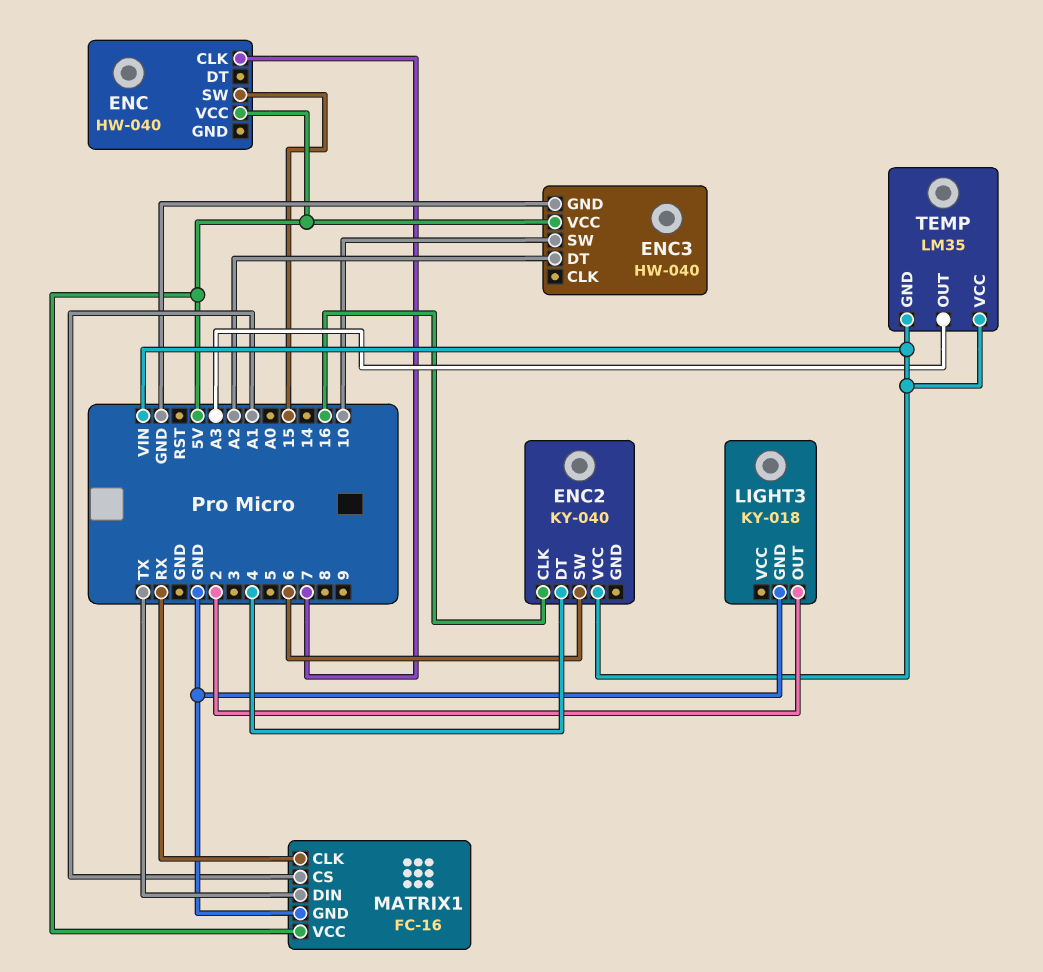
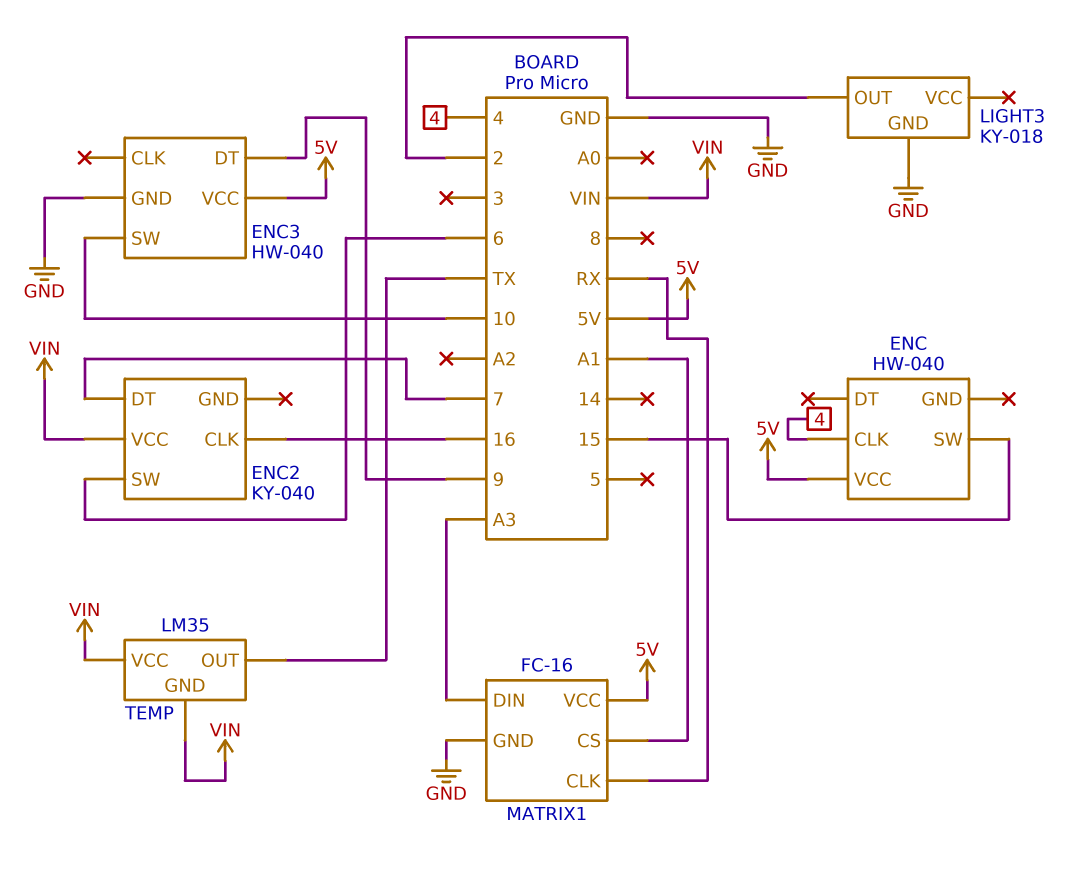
ENC pin CLK: 7 -> 4
ENC2 pin DT: 4 -> 7
ENC3 pin DT: A2 -> 9
MATRIX1 pin DIN: TX -> A3
TEMP pin OUT: A3 -> TX

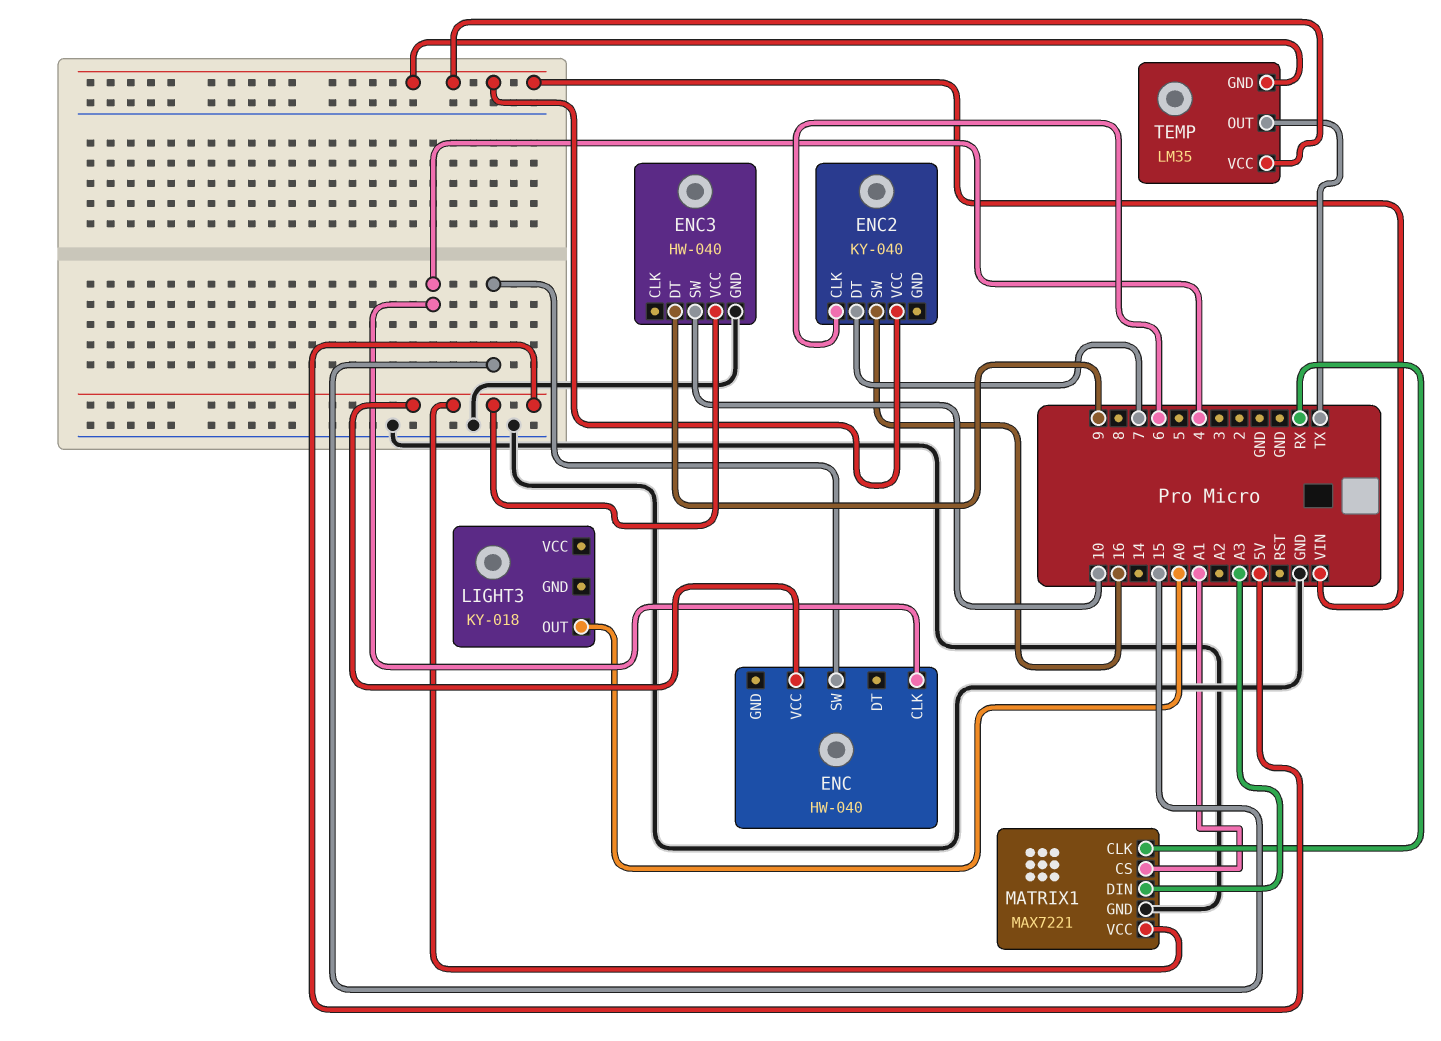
ENC2 pin CLK: 16 -> 6
ENC2 pin SW: 6 -> 16
LIGHT3 pin GND: GND -> none
LIGHT3 pin OUT: 2 -> A0
MATRIX1: FC-16 -> MAX7221

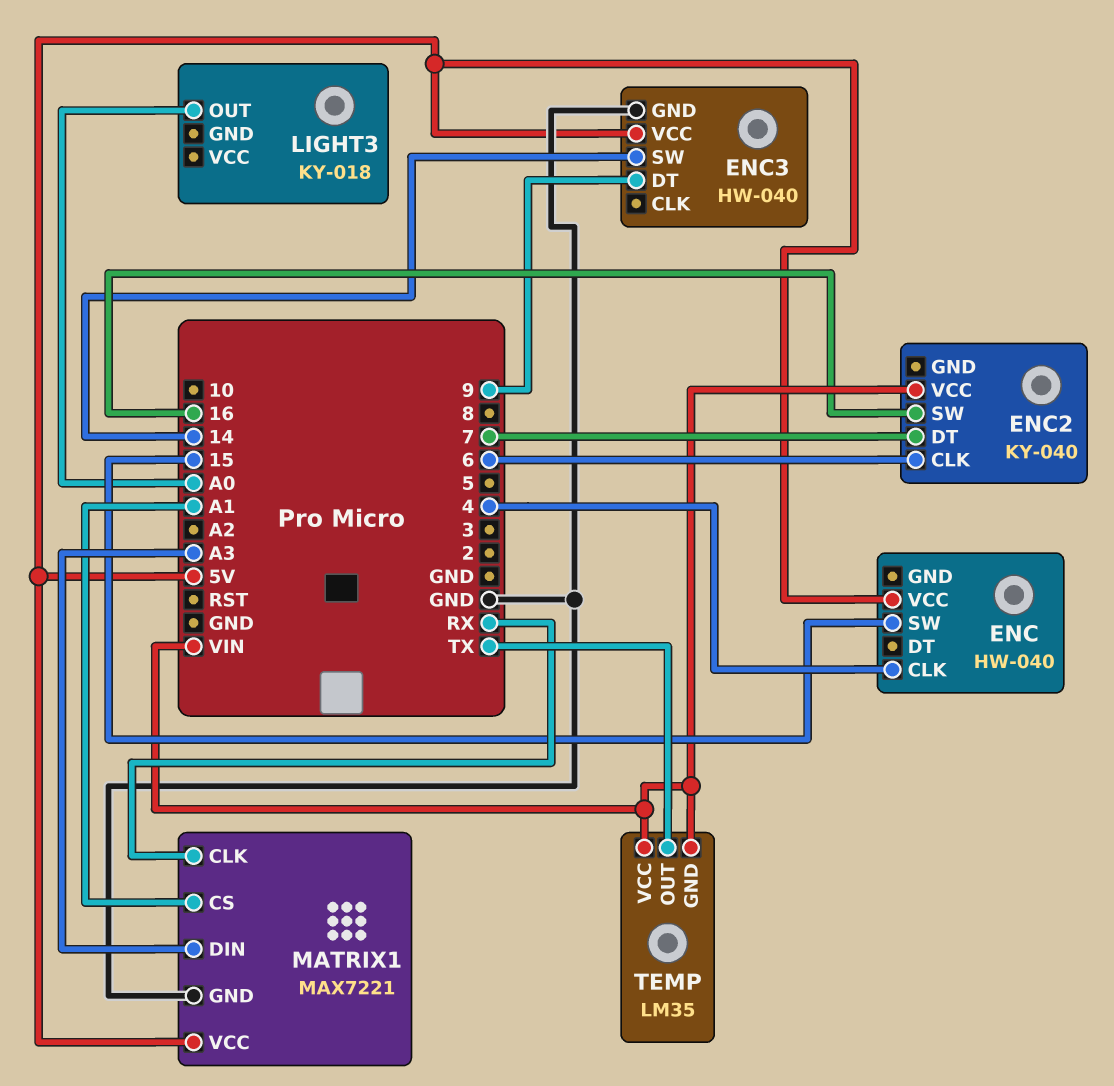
ENC3 pin SW: 10 -> 14

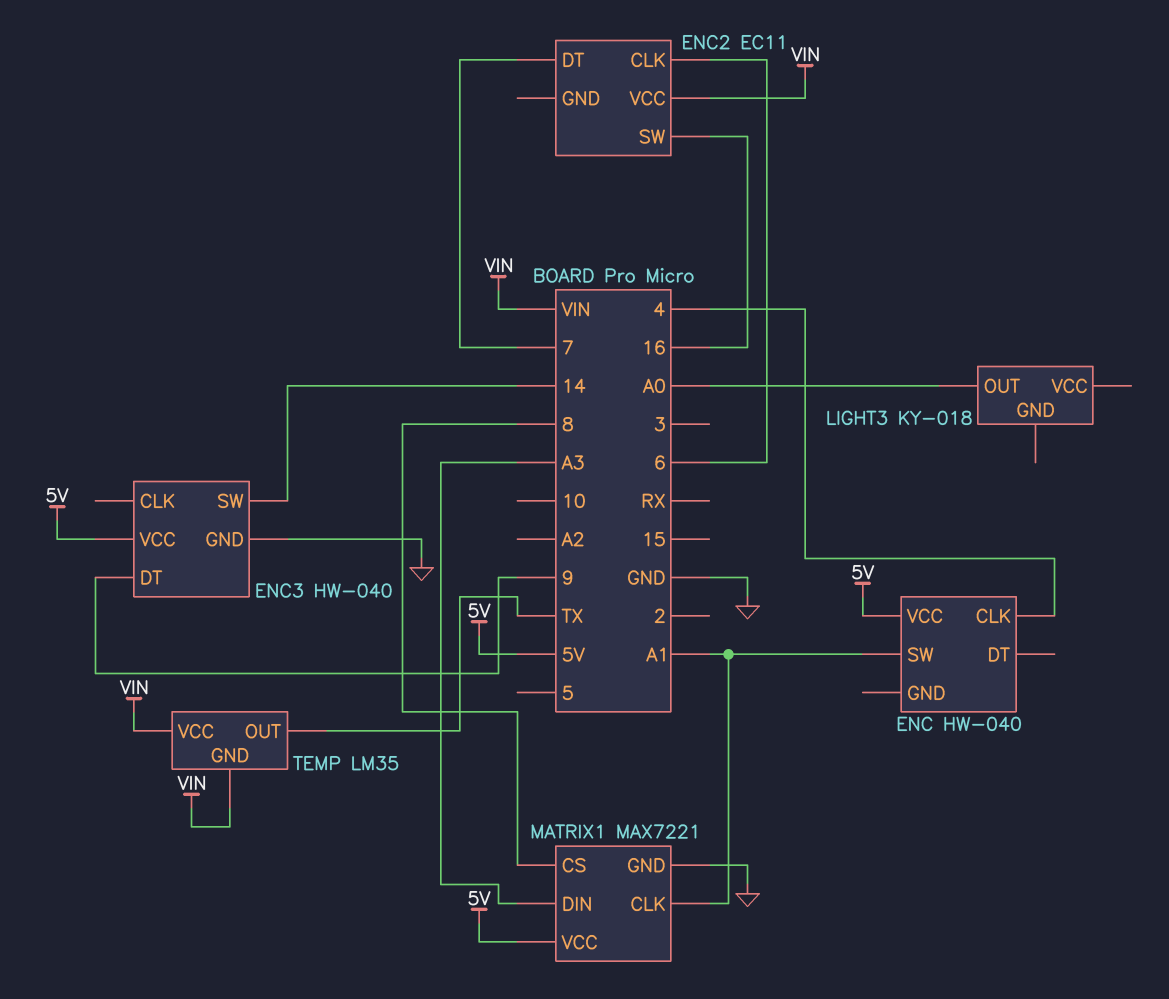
ENC pin SW: 15 -> A1
ENC2: KY-040 -> EC11
MATRIX1 pin CLK: RX -> A1
MATRIX1 pin CS: A1 -> 8

